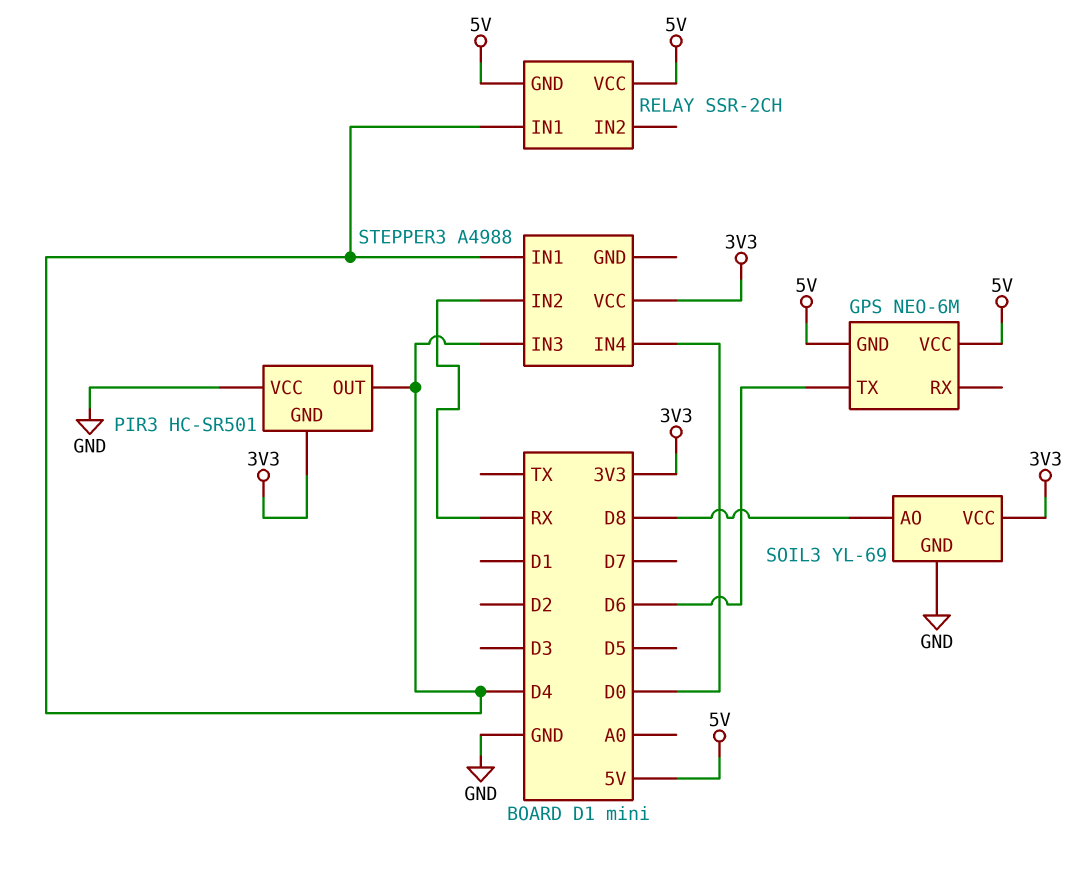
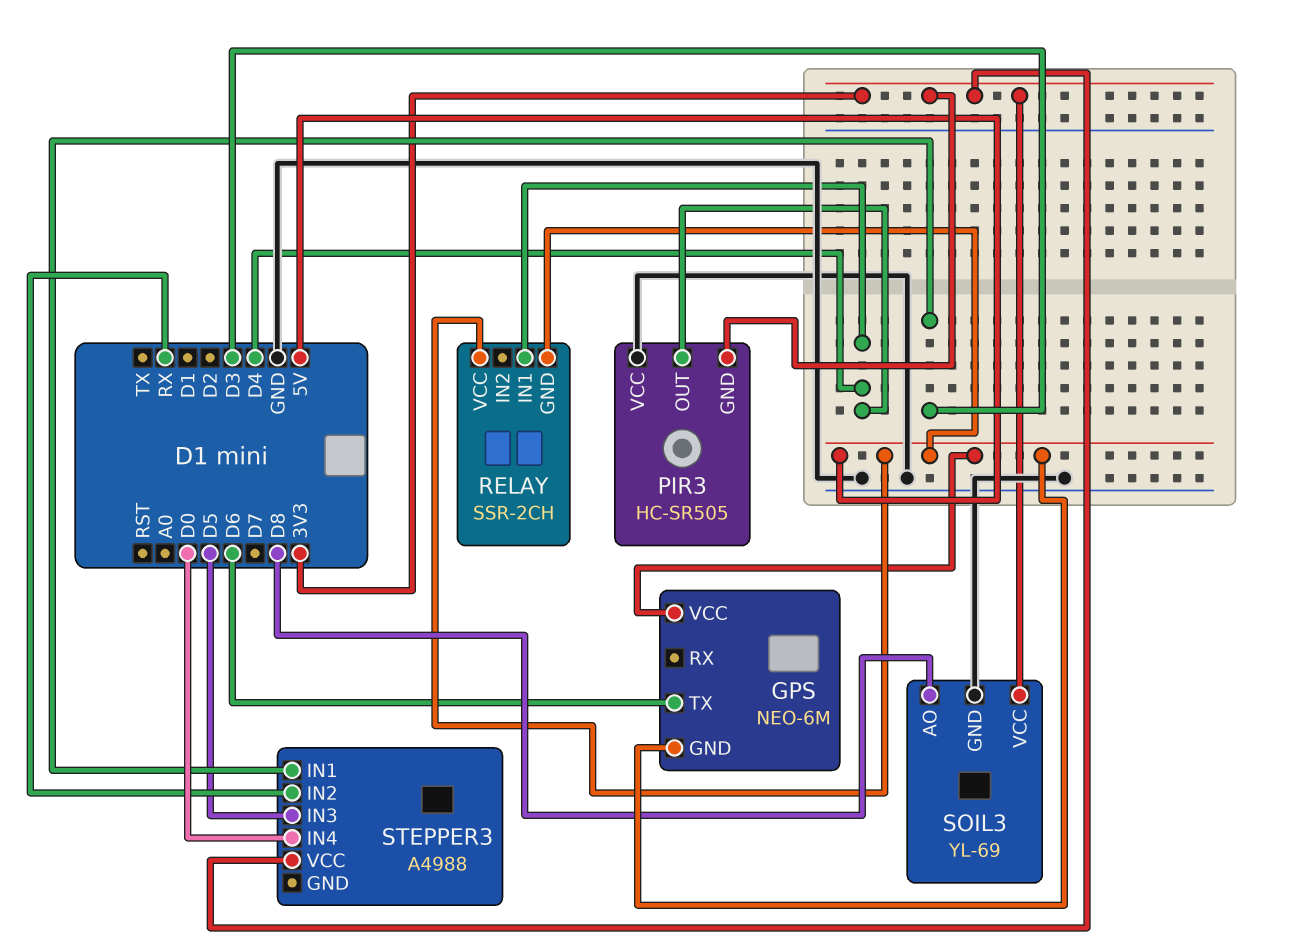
PIR3: HC-SR501 -> HC-SR505
STEPPER3 pin IN1: D4 -> D3
STEPPER3 pin IN3: D4 -> D5

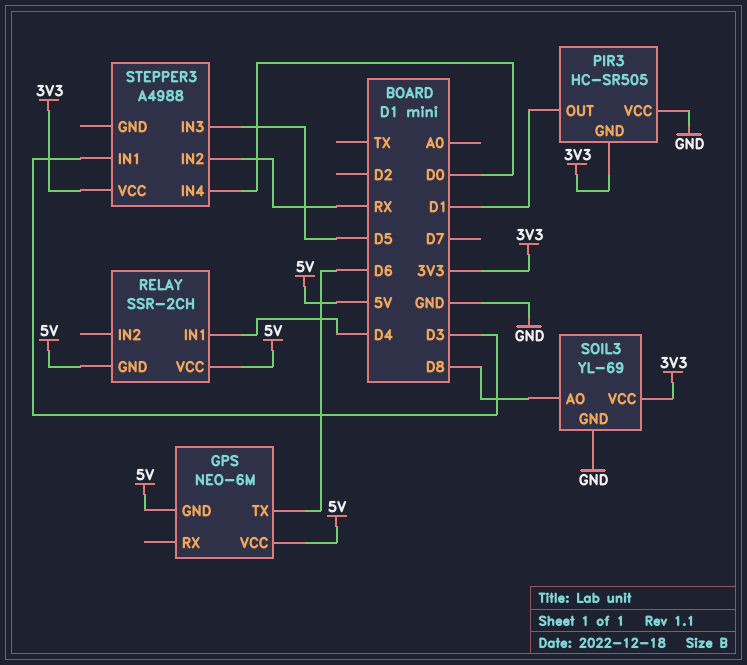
PIR3 pin OUT: D4 -> D1

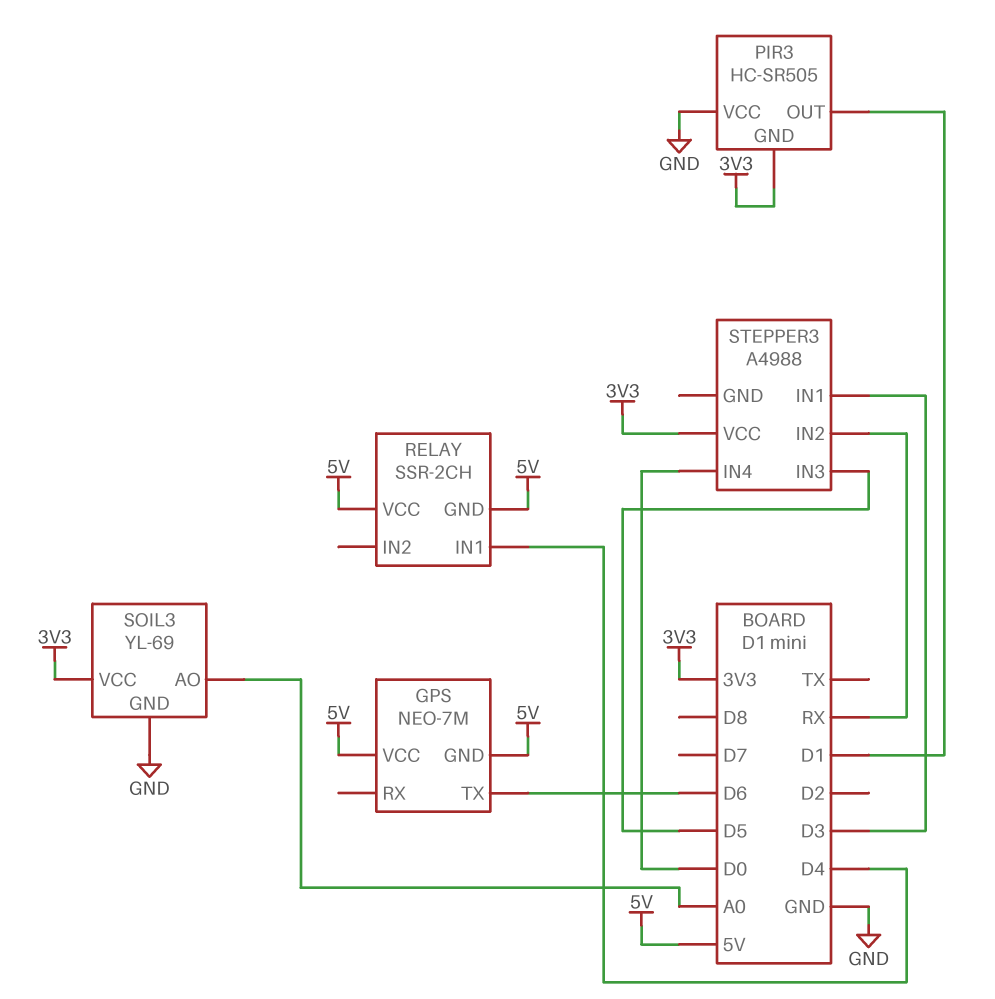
GPS: NEO-6M -> NEO-7M
SOIL3 pin AO: D8 -> A0

